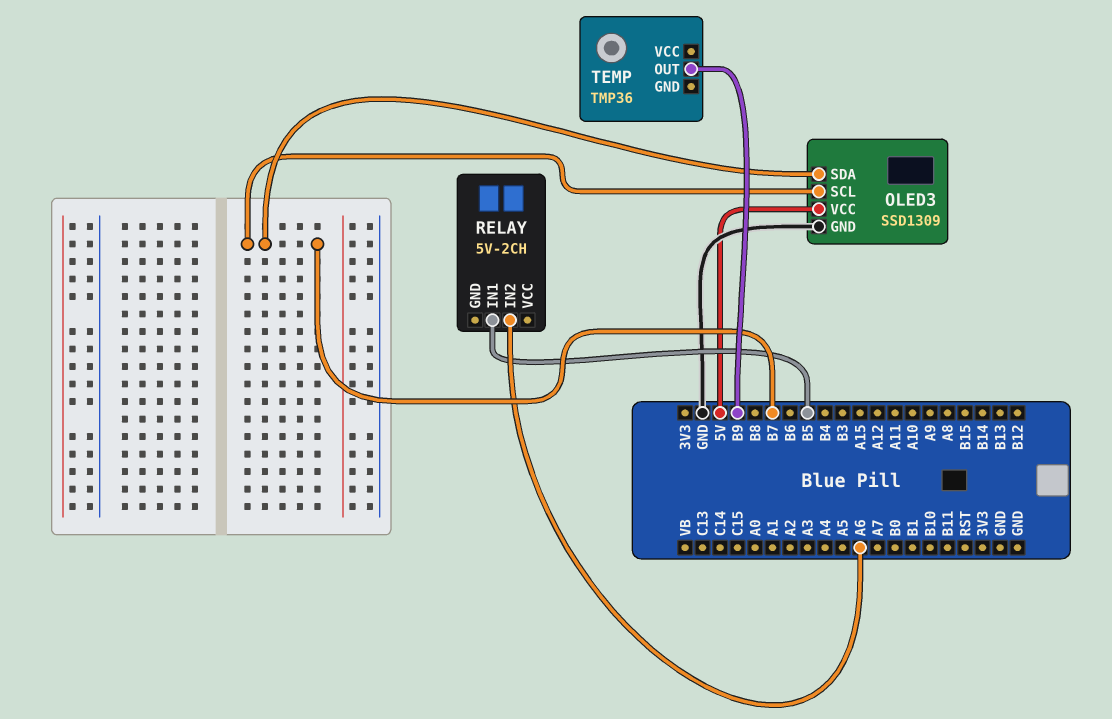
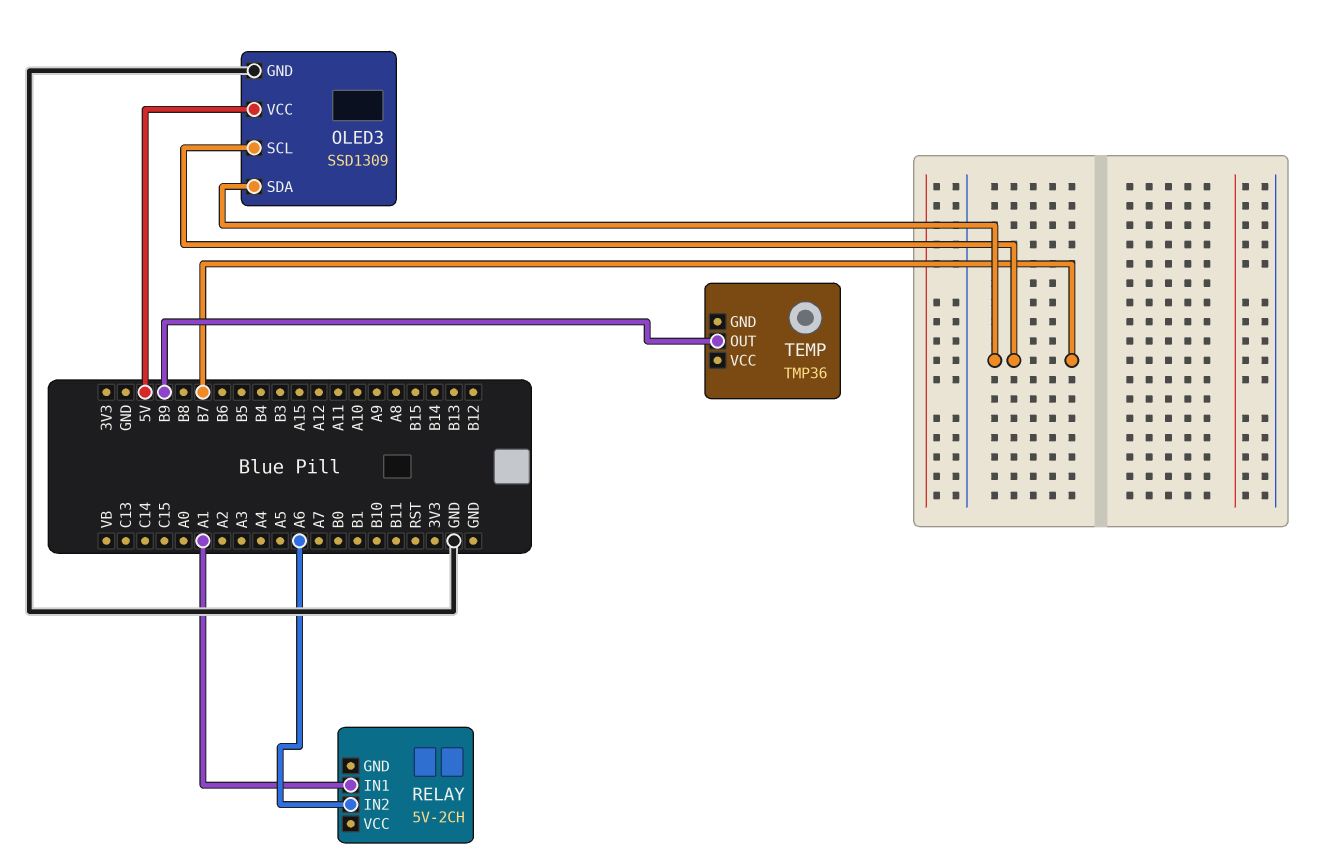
RELAY pin IN1: B5 -> A1

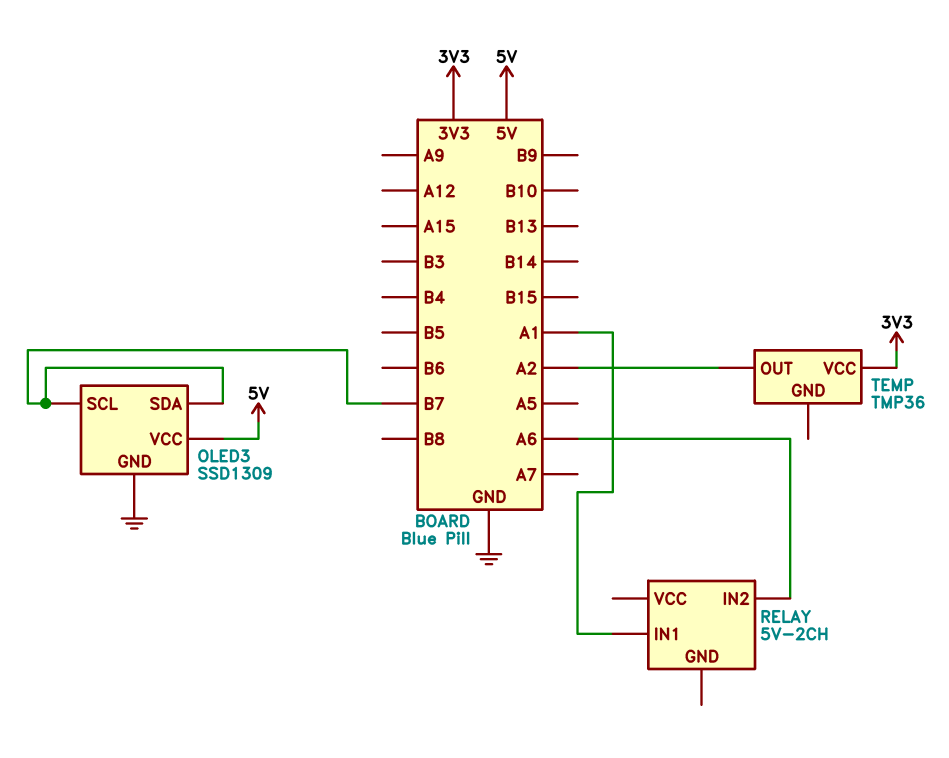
TEMP pin OUT: B9 -> A2
TEMP pin VCC: none -> 3V3

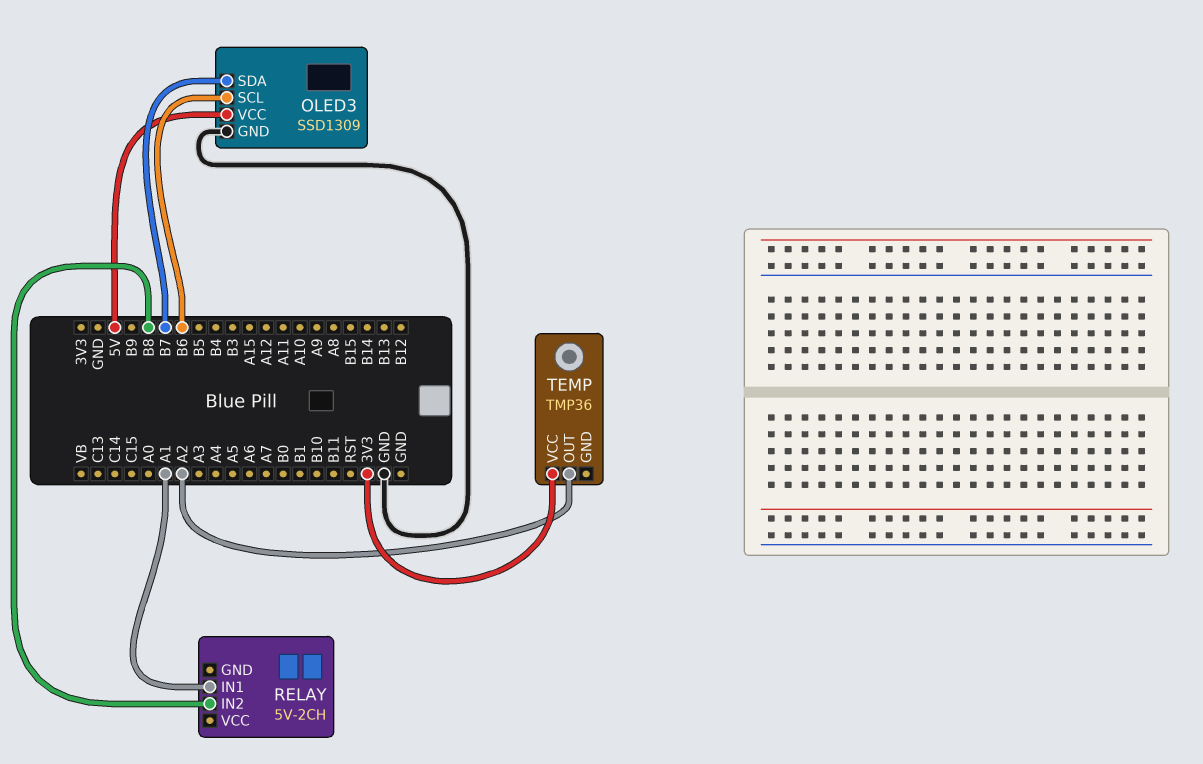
OLED3 pin SCL: B7 -> B6
RELAY pin IN2: A6 -> B8

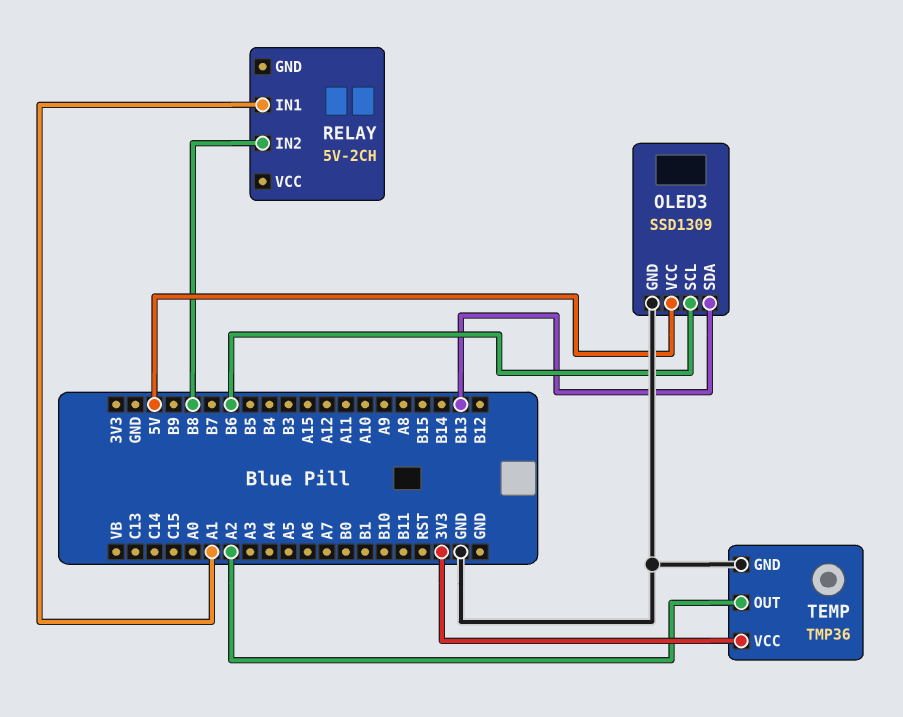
OLED3 pin SDA: B7 -> B13
TEMP pin GND: none -> GND

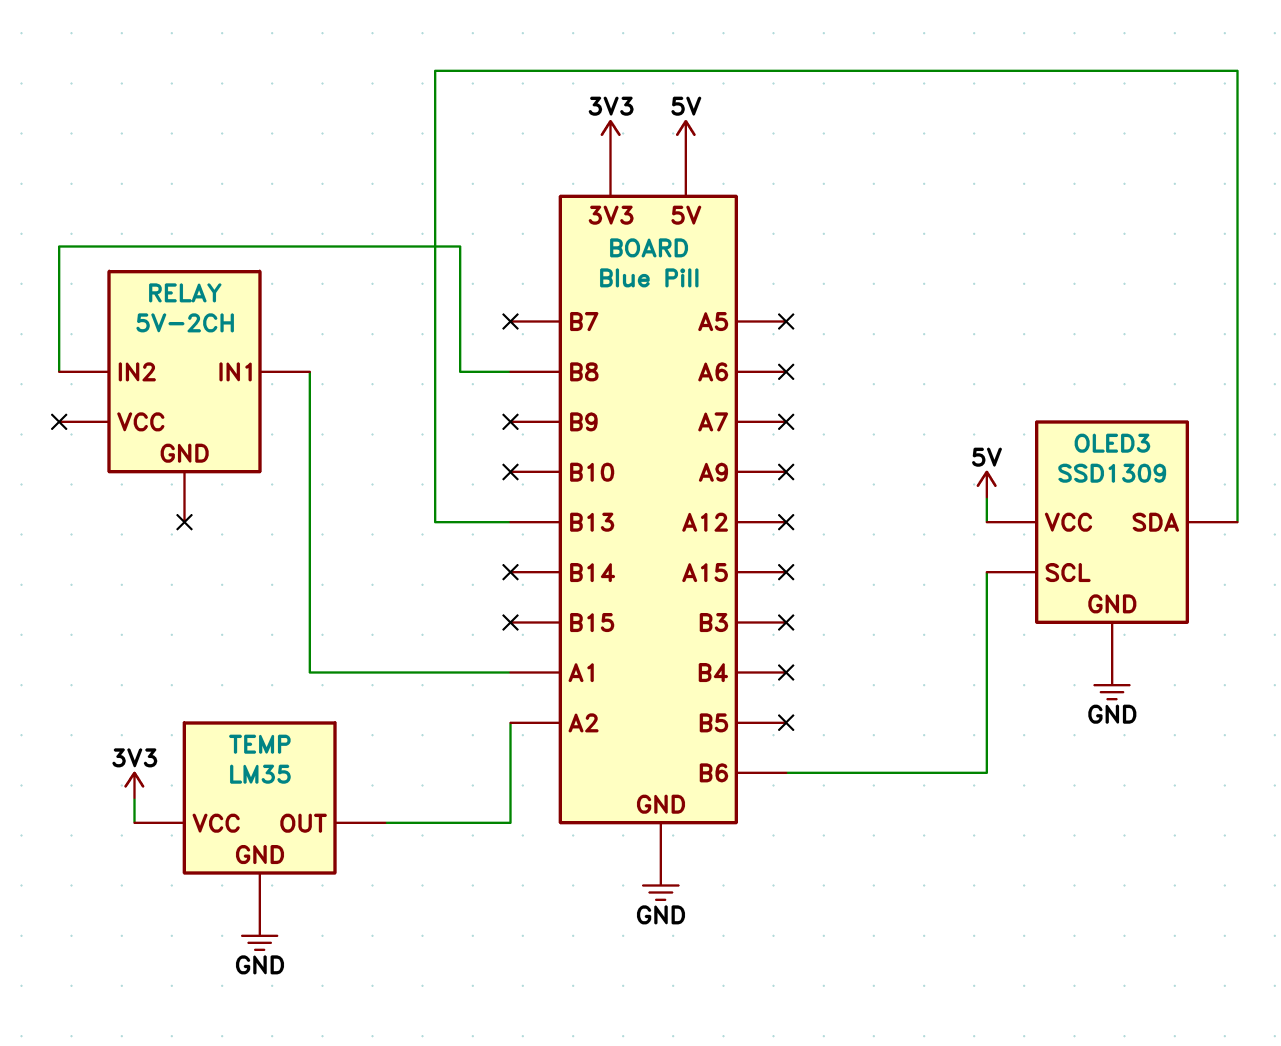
TEMP: TMP36 -> LM35

